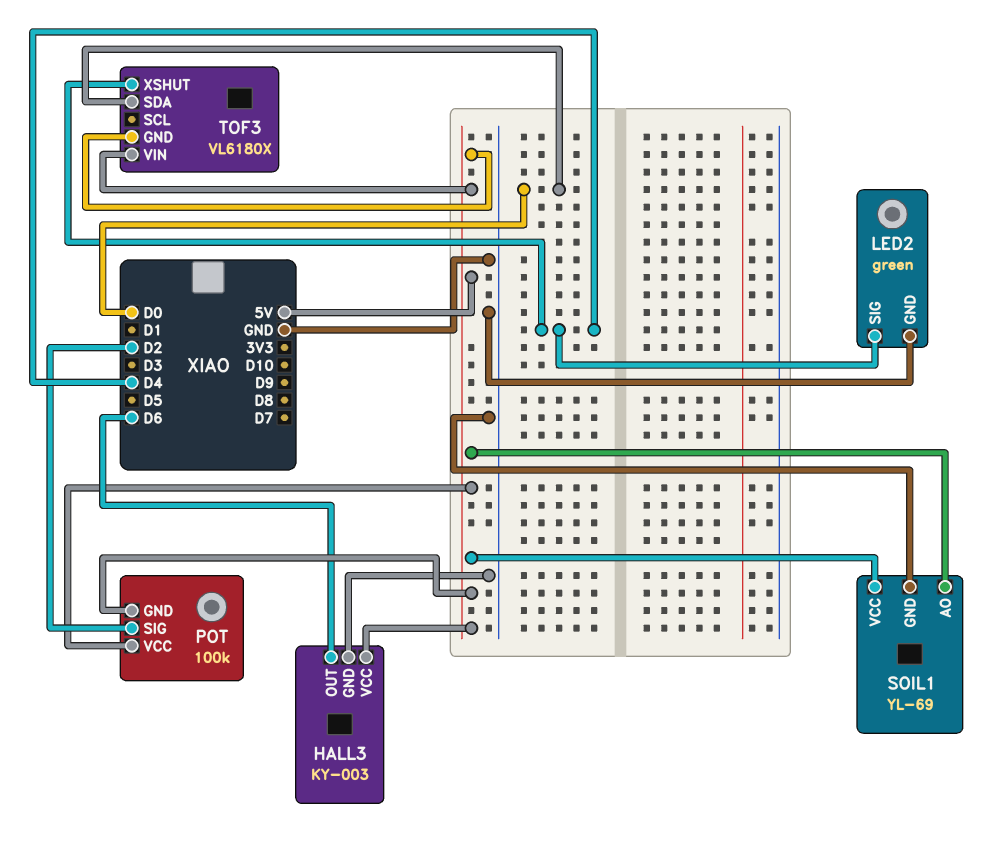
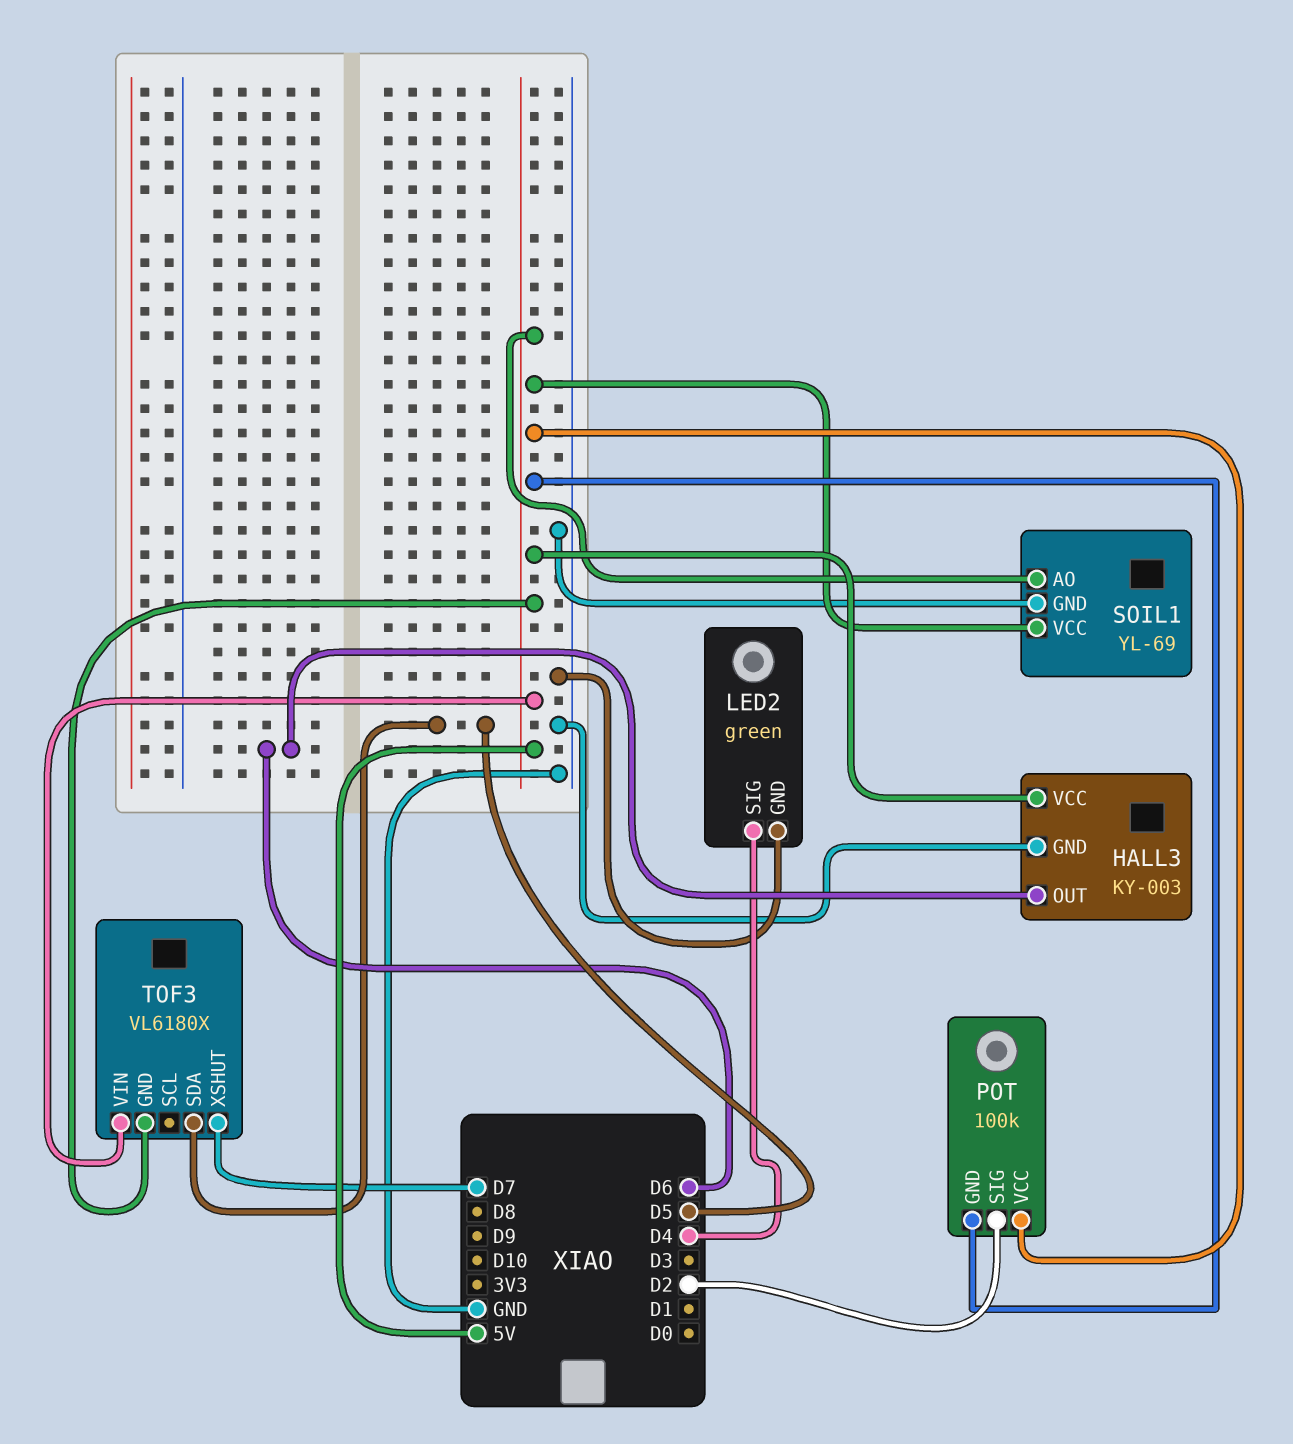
TOF3 pin SDA: D0 -> D5
TOF3 pin XSHUT: D4 -> D7

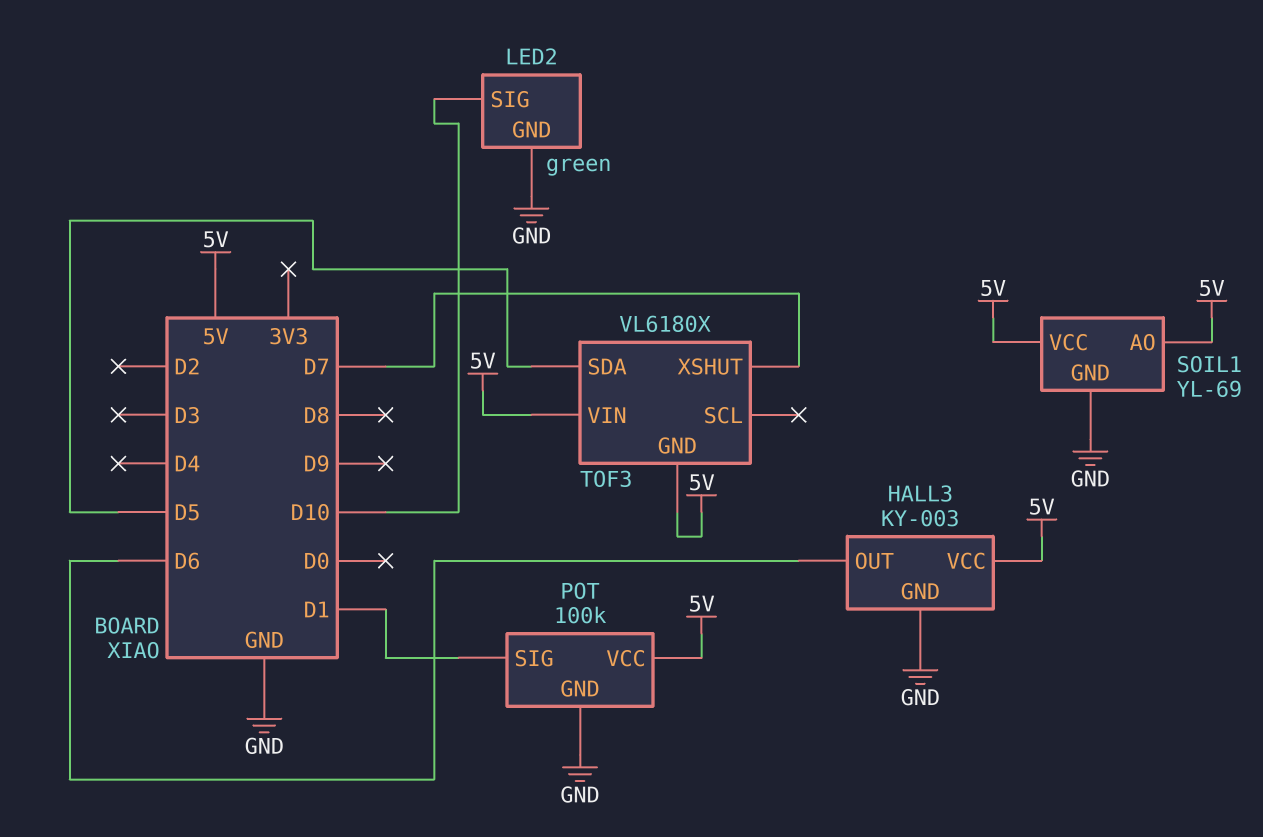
LED2 pin SIG: D4 -> D10
POT pin GND: 5V -> GND
POT pin SIG: D2 -> D1

